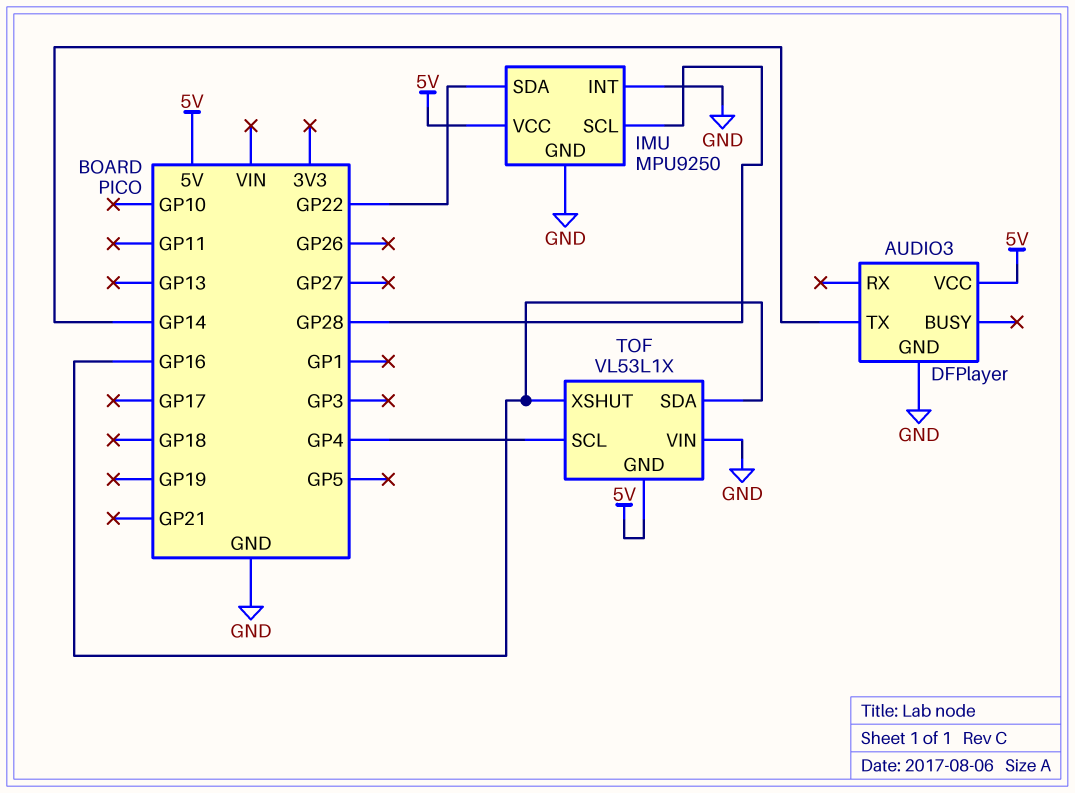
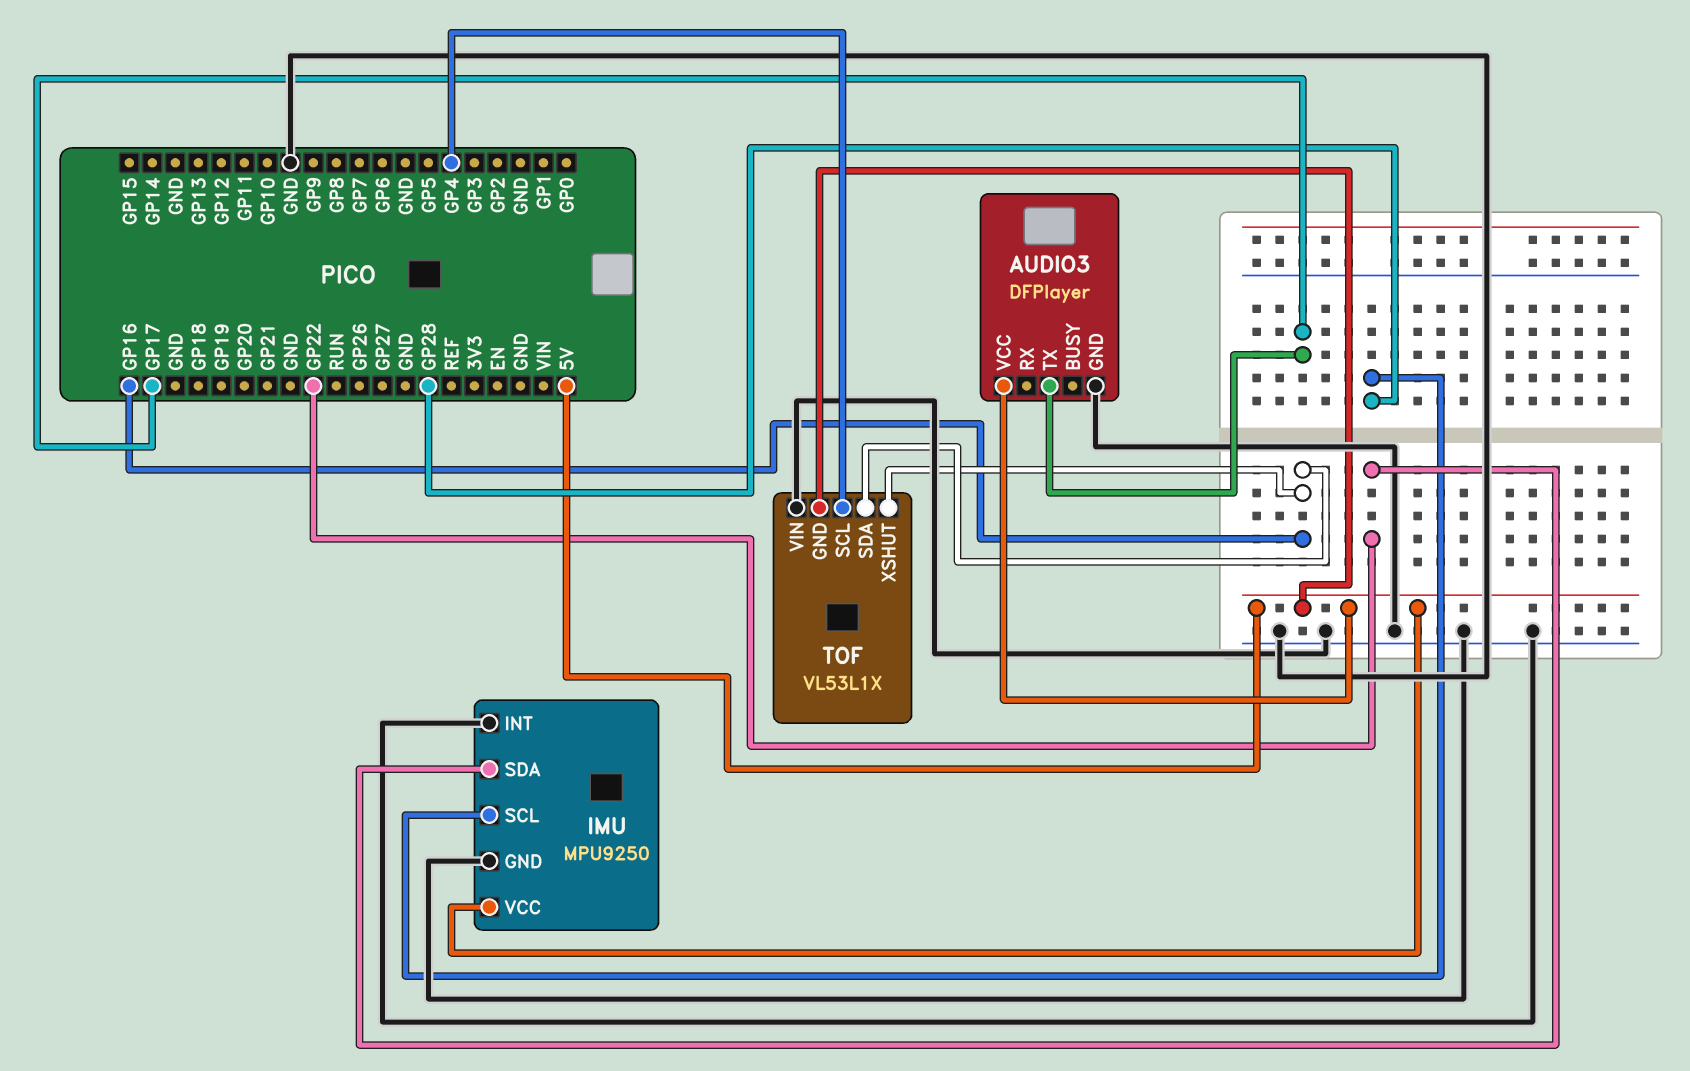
AUDIO3 pin TX: GP14 -> GP17

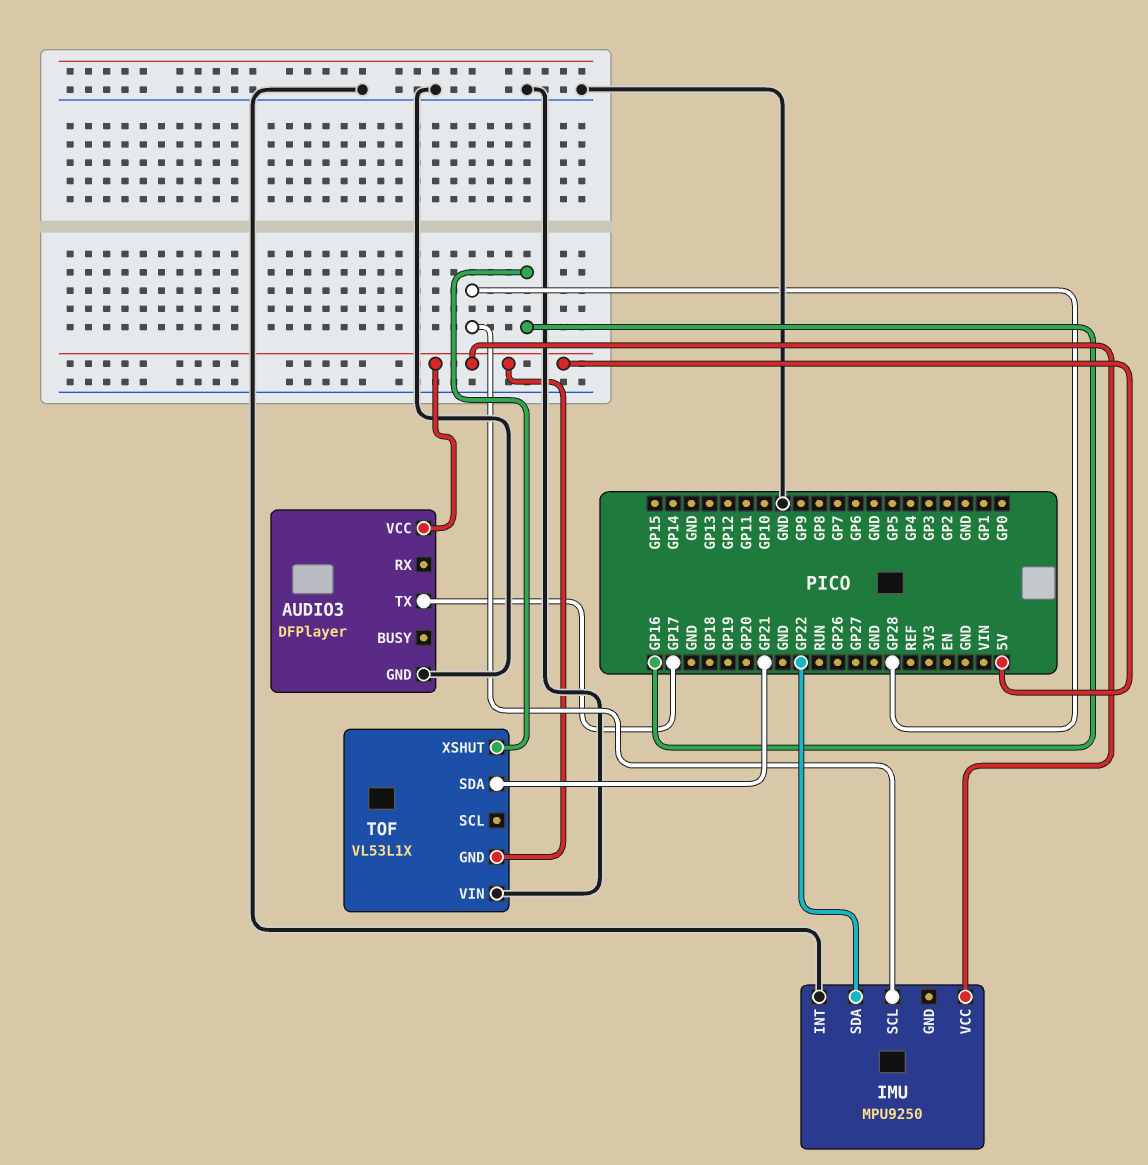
IMU pin GND: GND -> none
TOF pin SCL: GP4 -> none
TOF pin SDA: GP16 -> GP21

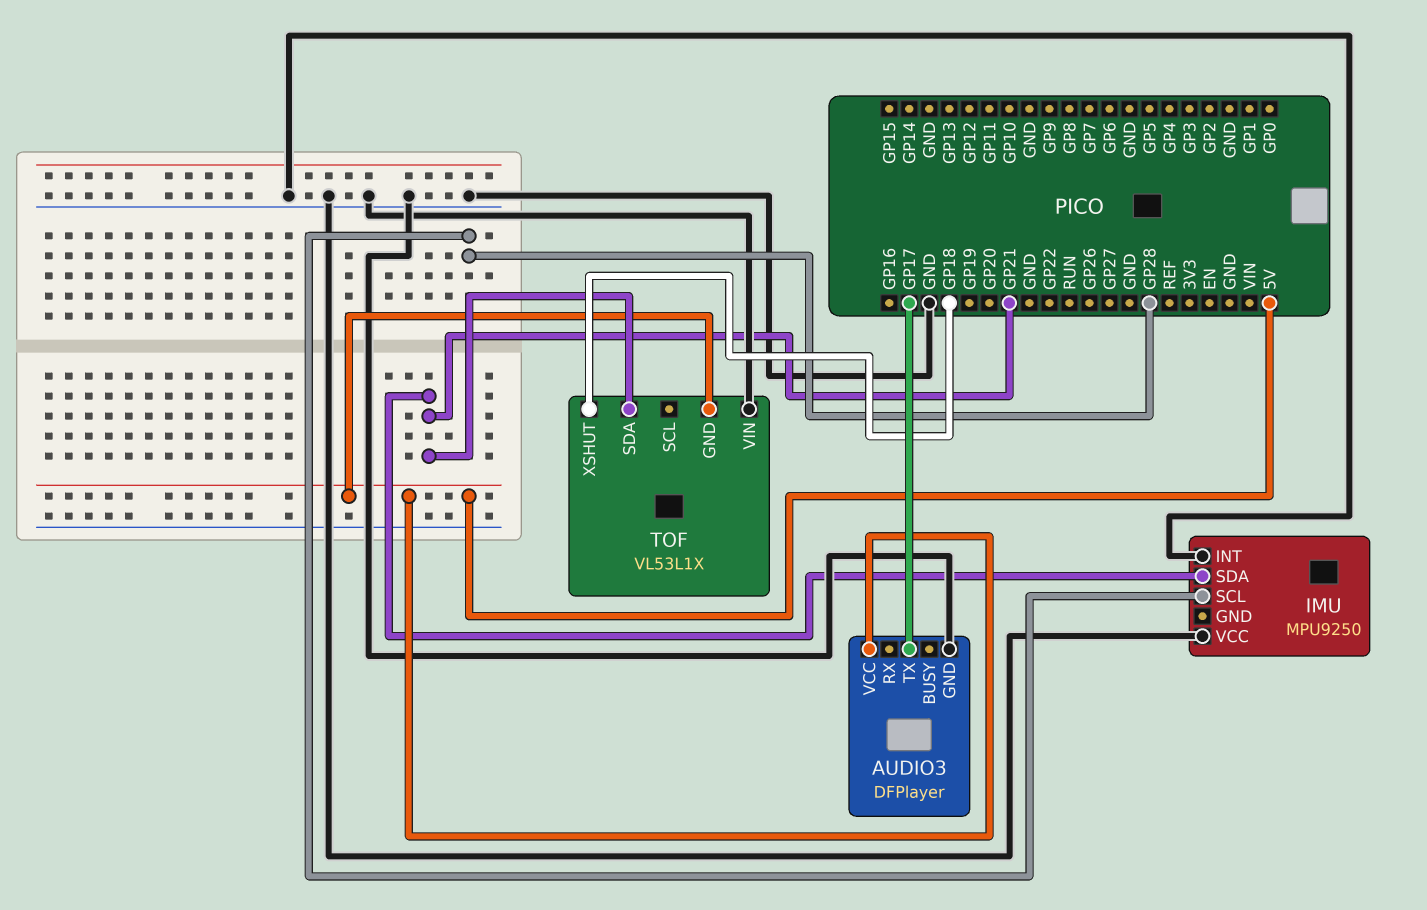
IMU pin SDA: GP22 -> GP21
IMU pin VCC: 5V -> GND
TOF pin XSHUT: GP16 -> GP18

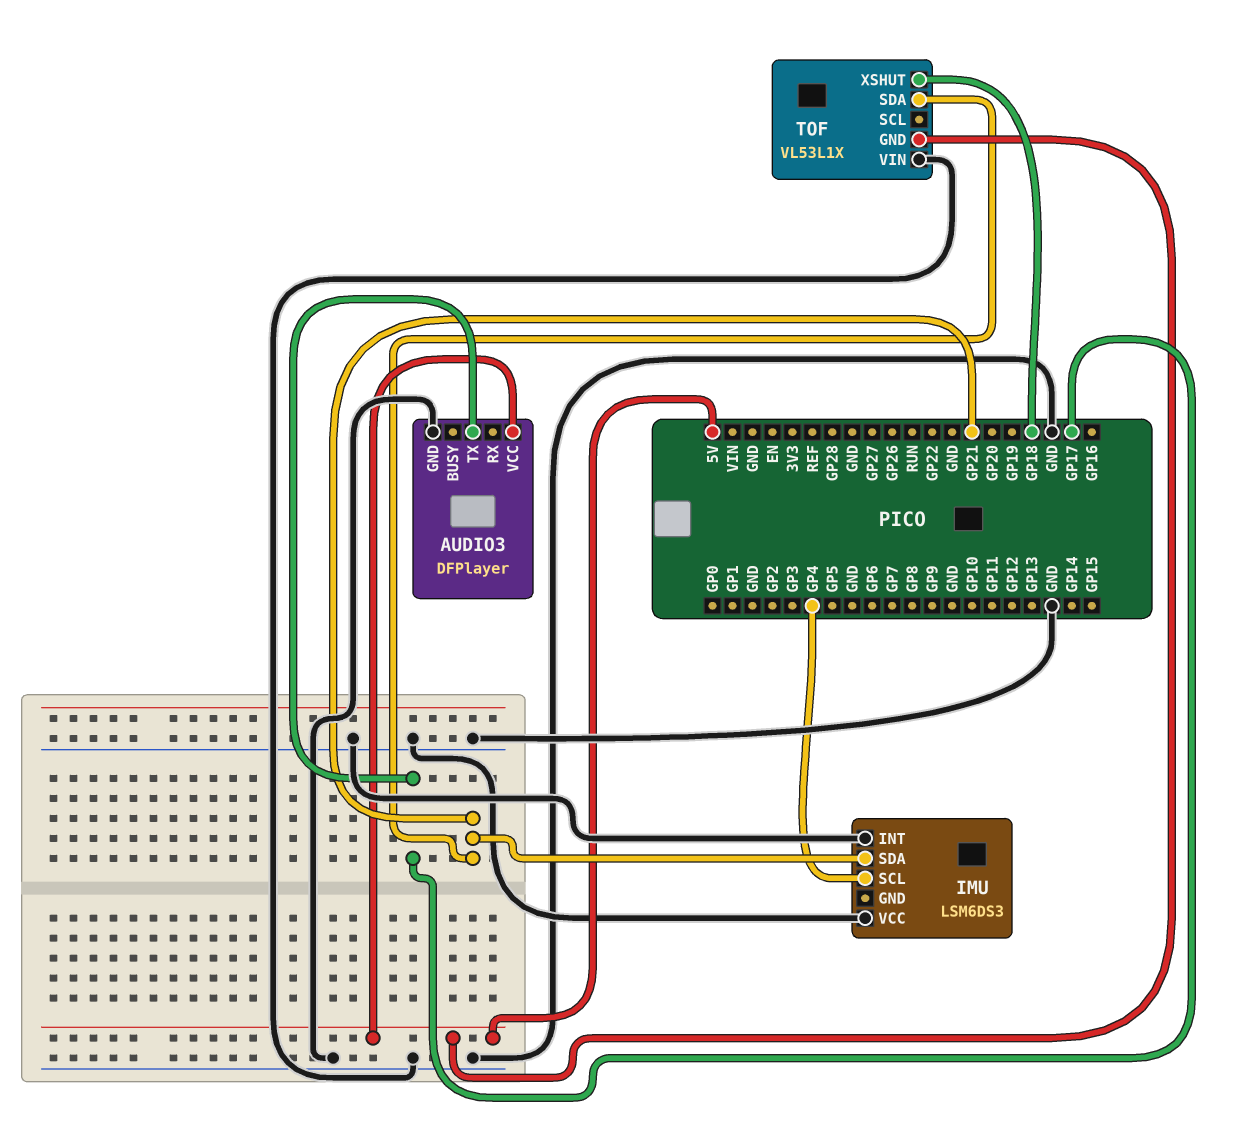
IMU: MPU9250 -> LSM6DS3
IMU pin SCL: GP28 -> GP4

